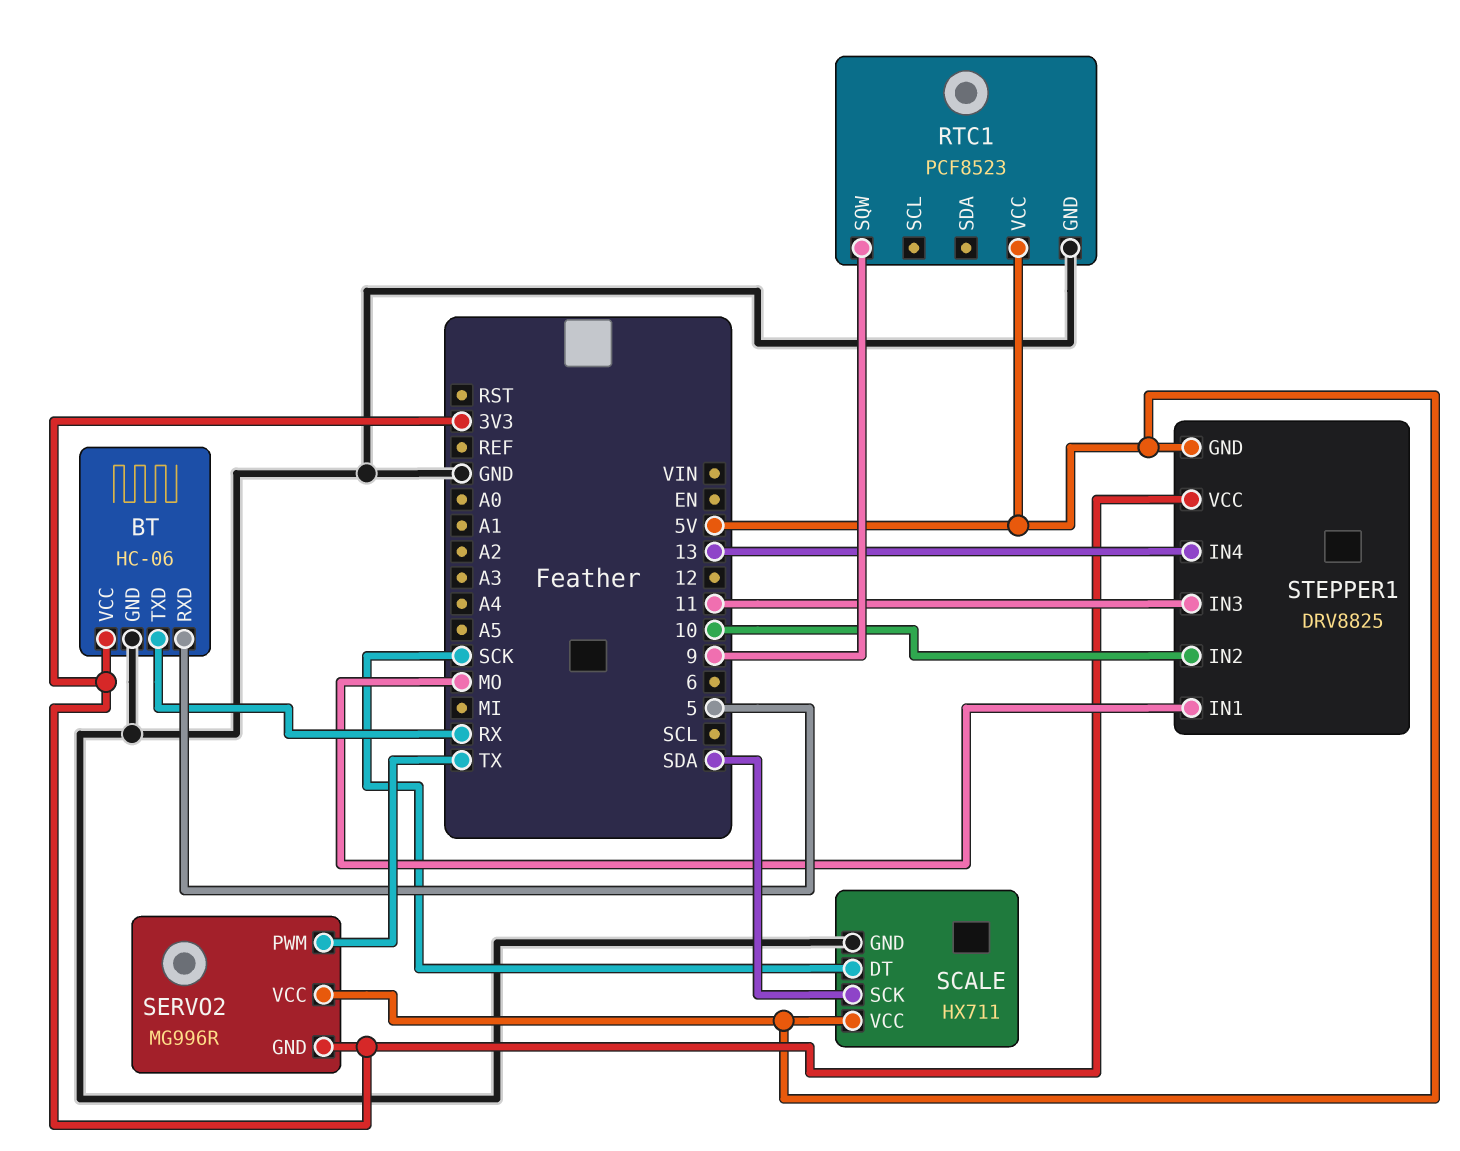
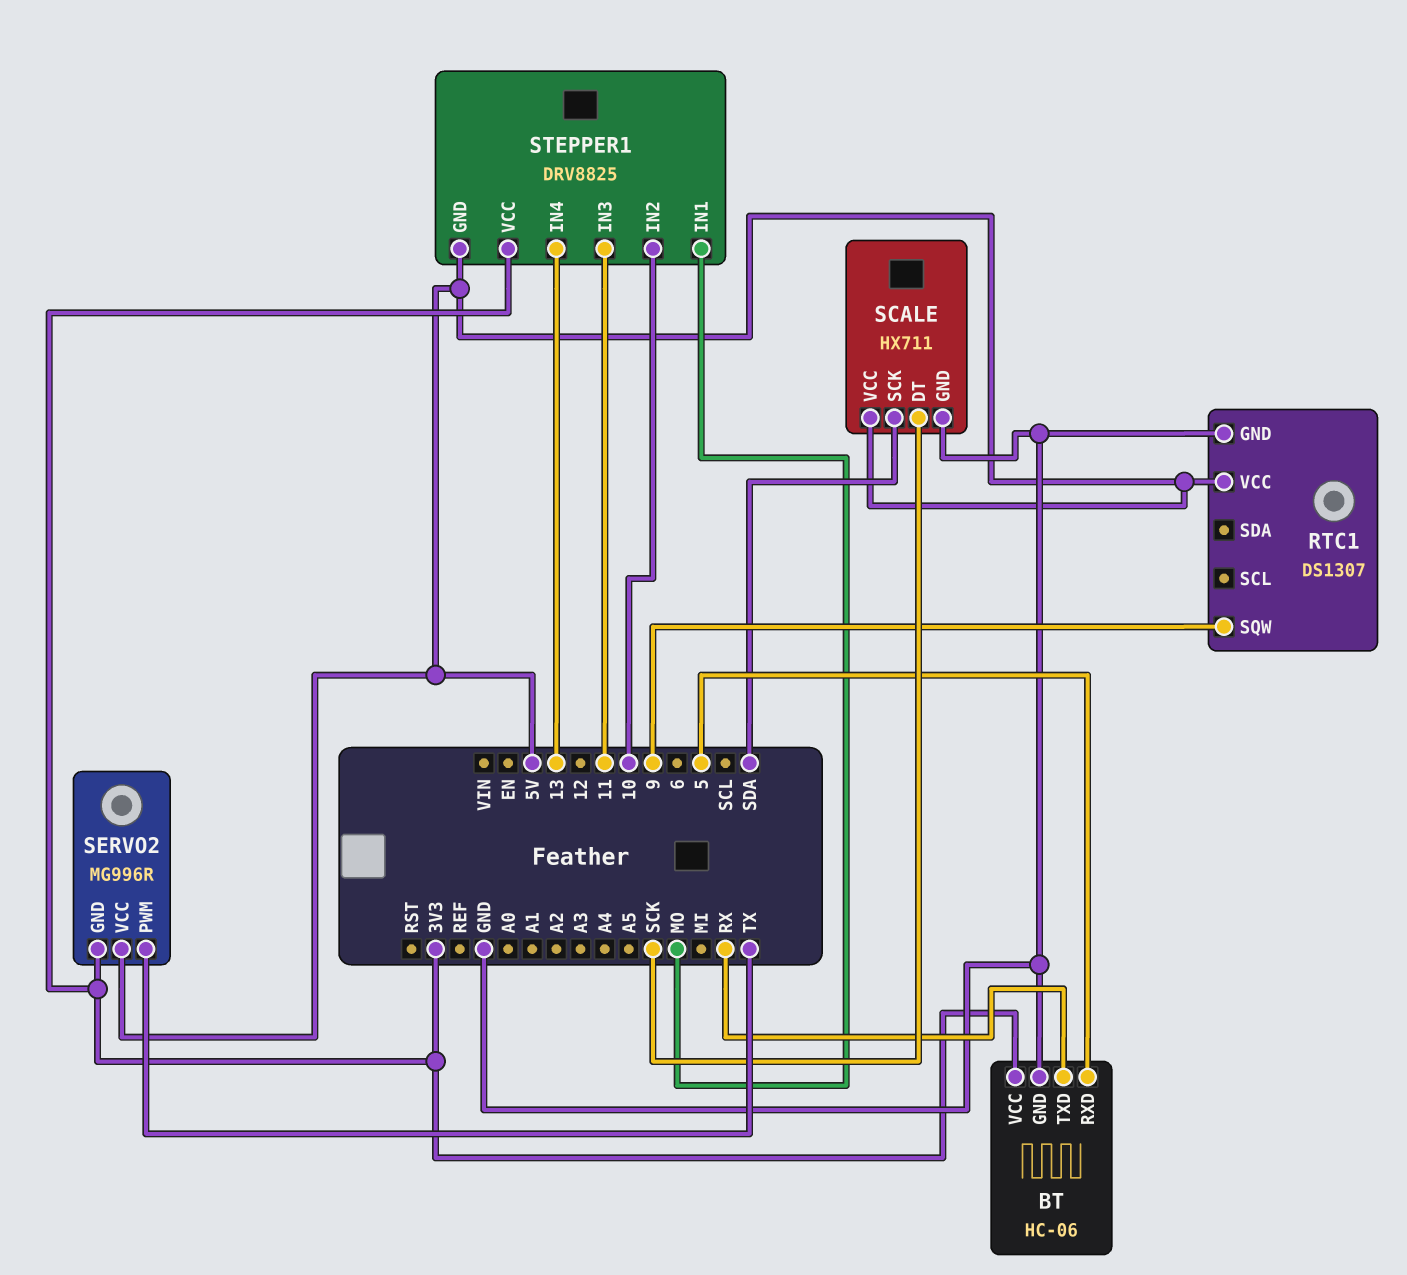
RTC1: PCF8523 -> DS1307

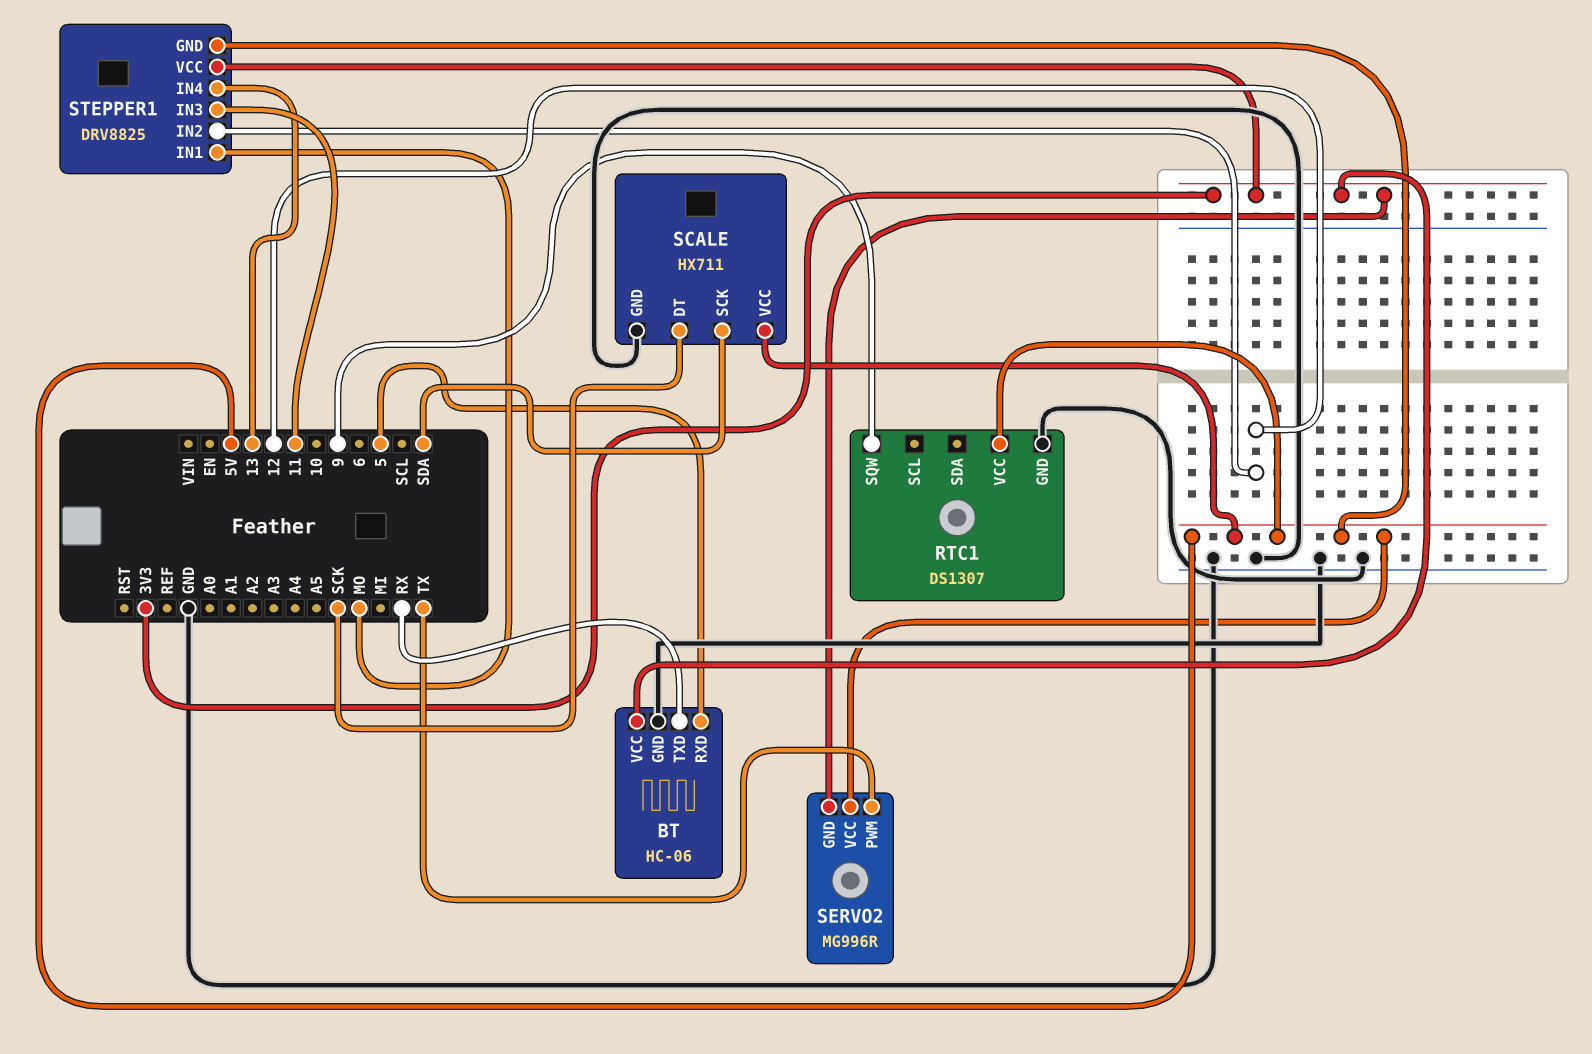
STEPPER1 pin IN2: 10 -> 12

